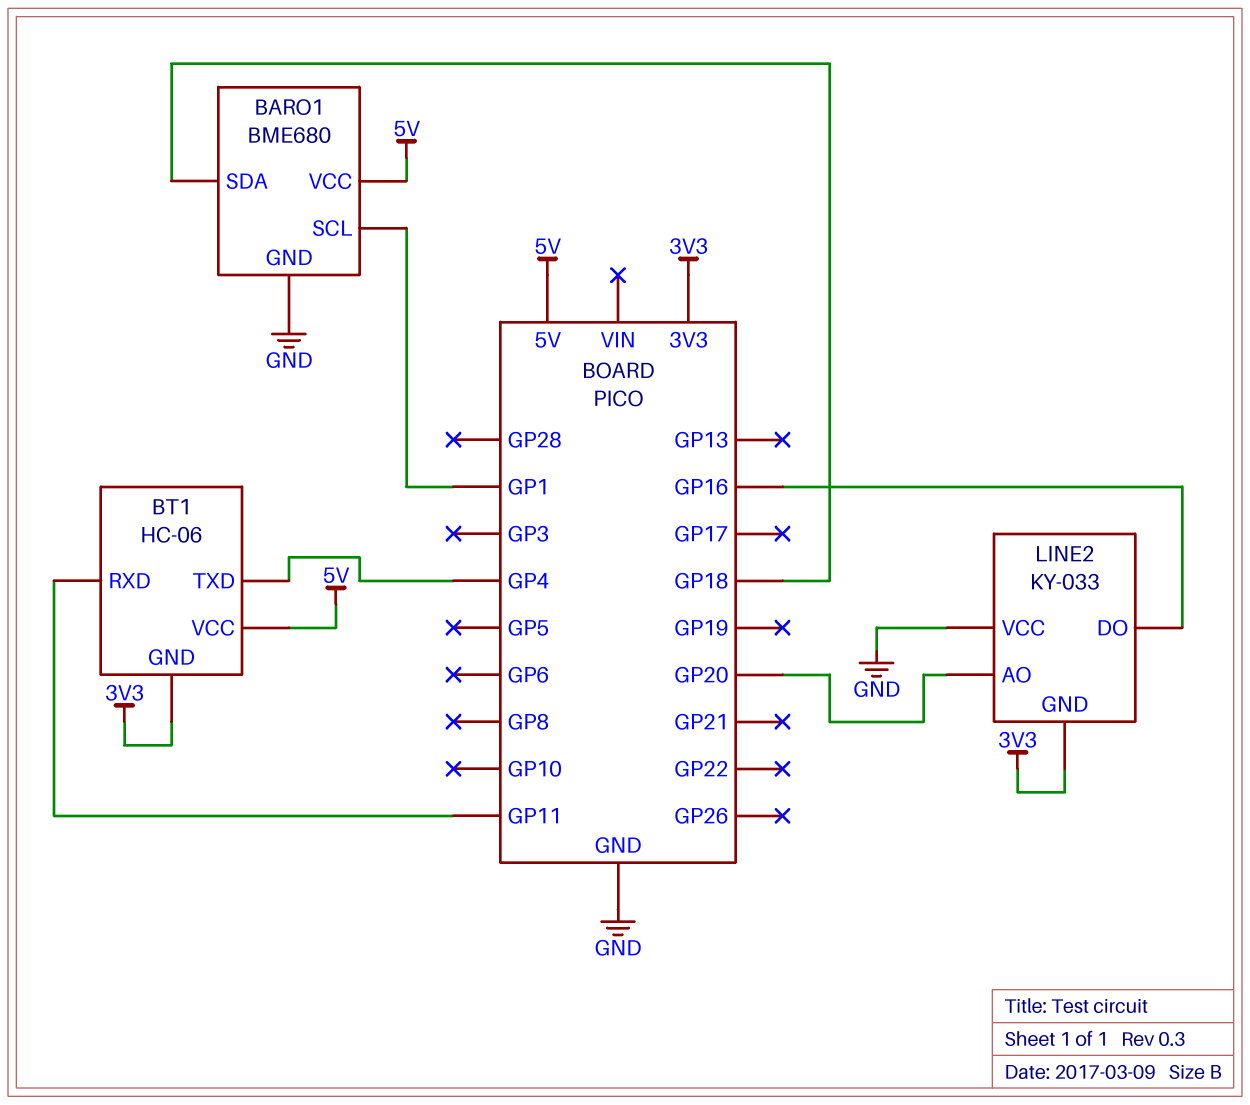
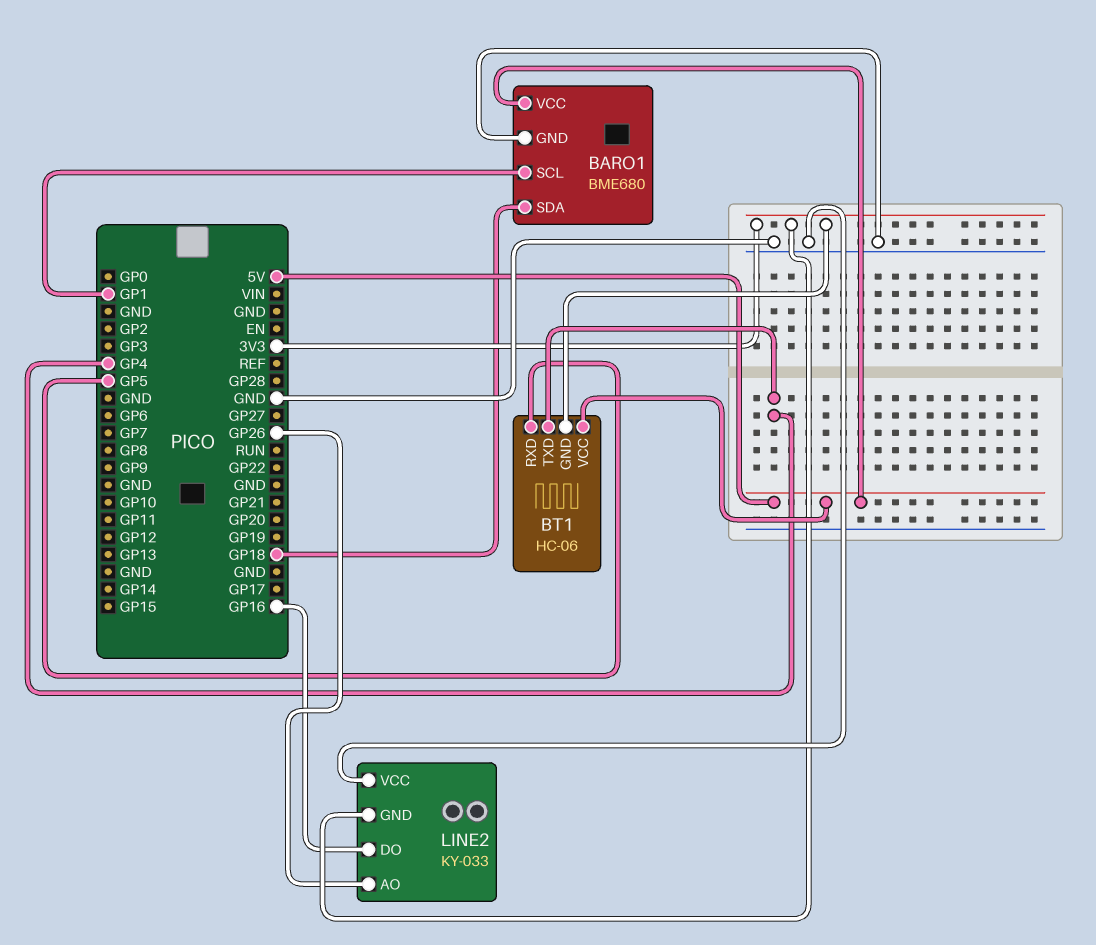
BT1 pin RXD: GP11 -> GP5
LINE2 pin AO: GP20 -> GP26

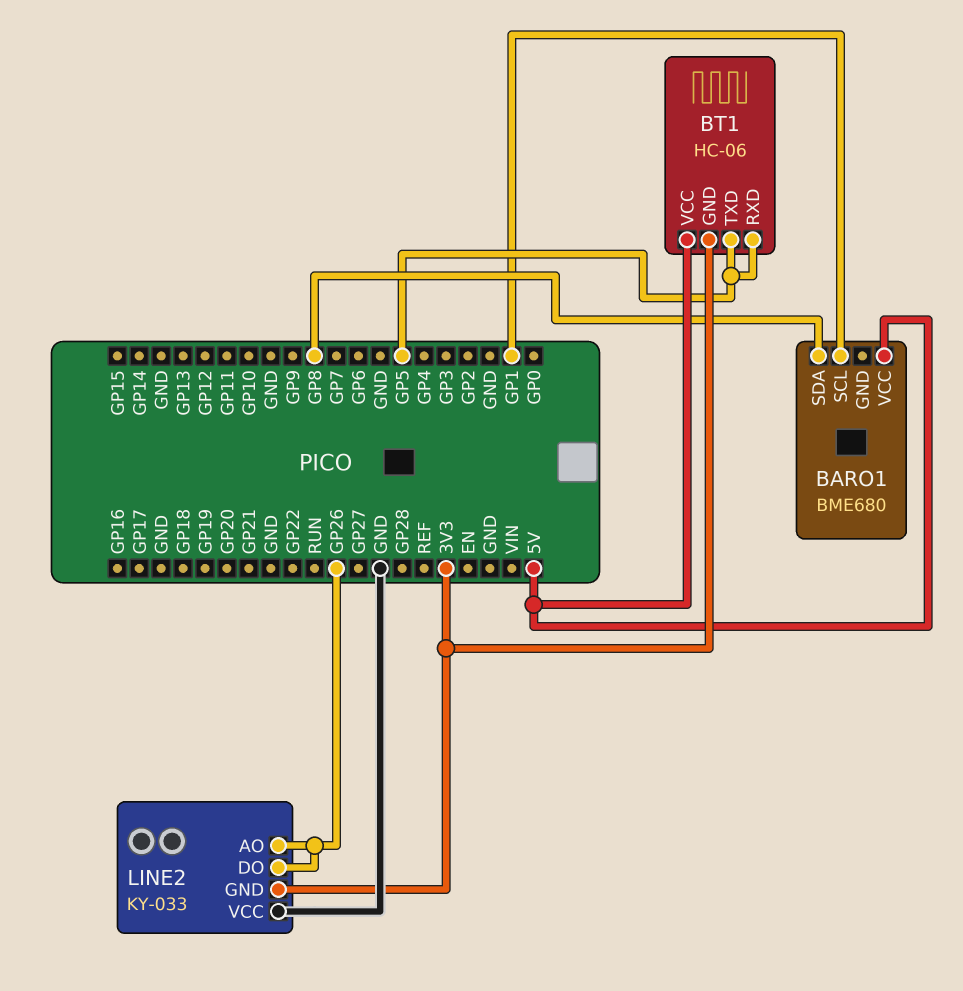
BARO1 pin GND: GND -> none
BARO1 pin SDA: GP18 -> GP8
BT1 pin TXD: GP4 -> GP5
LINE2 pin DO: GP16 -> GP26

